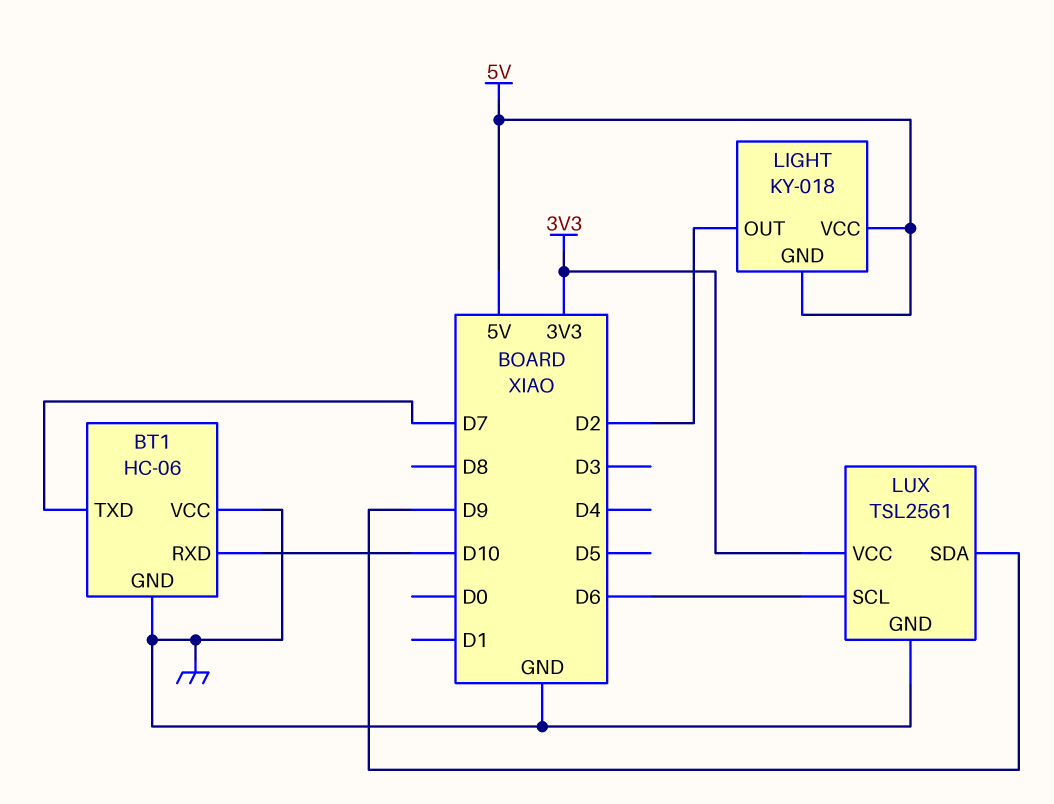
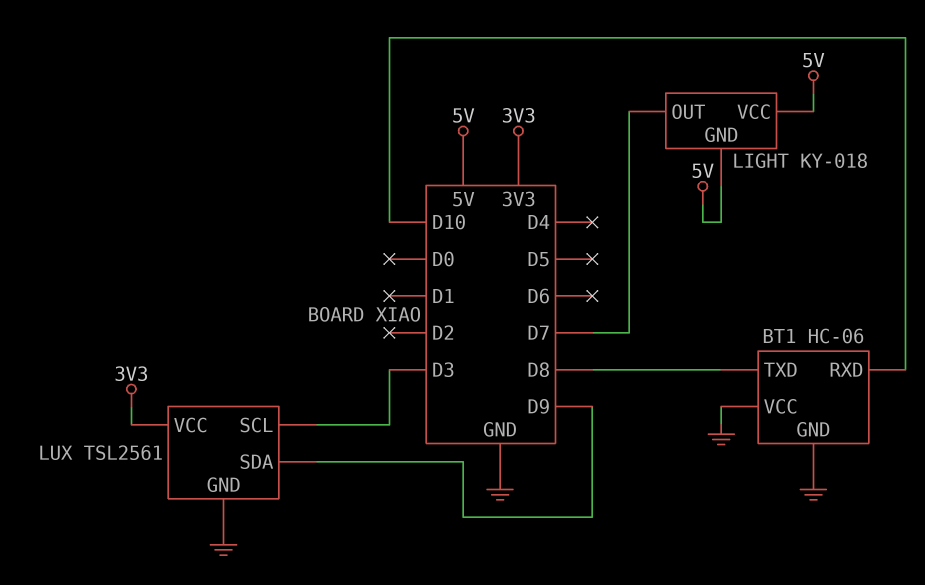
BT1 pin TXD: D7 -> D8
LIGHT pin OUT: D2 -> D7
LUX pin SCL: D6 -> D3

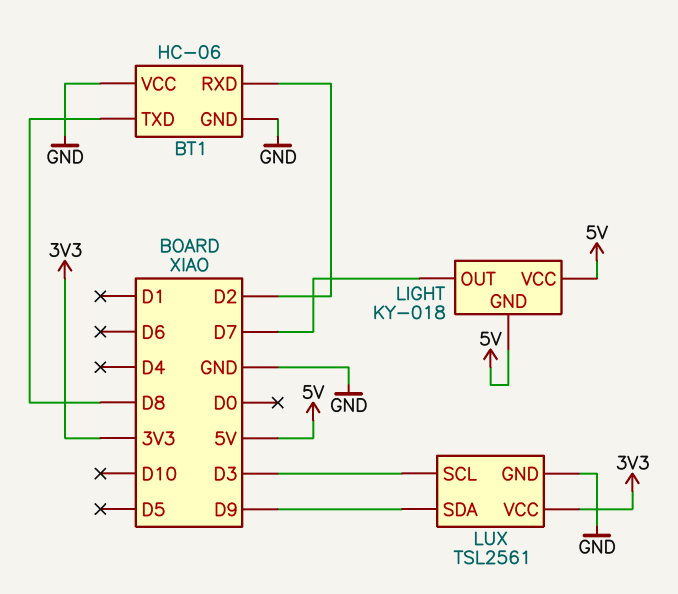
BT1 pin RXD: D10 -> D2

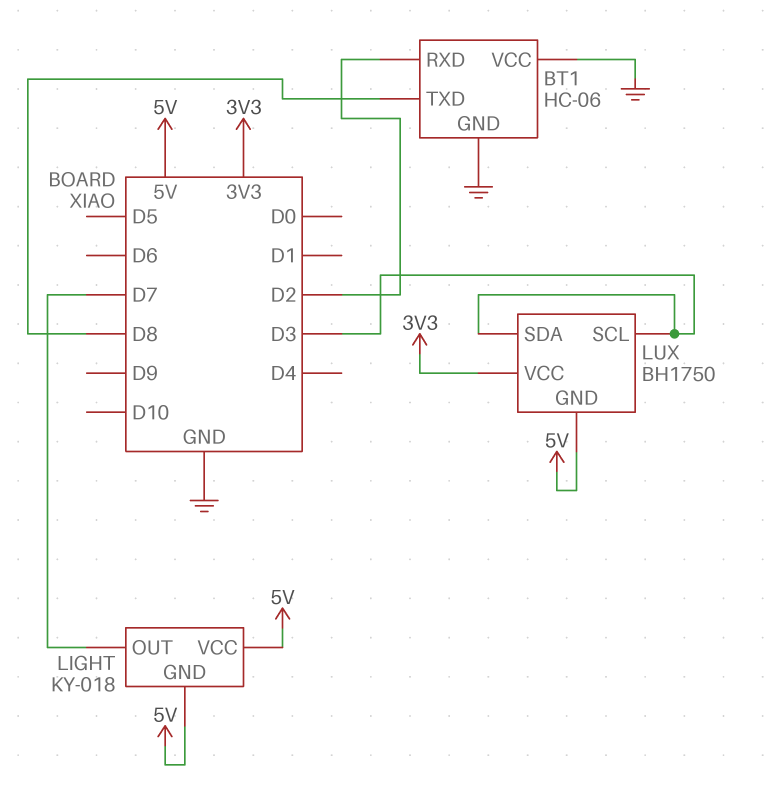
LUX: TSL2561 -> BH1750
LUX pin GND: GND -> 5V
LUX pin SDA: D9 -> D3

